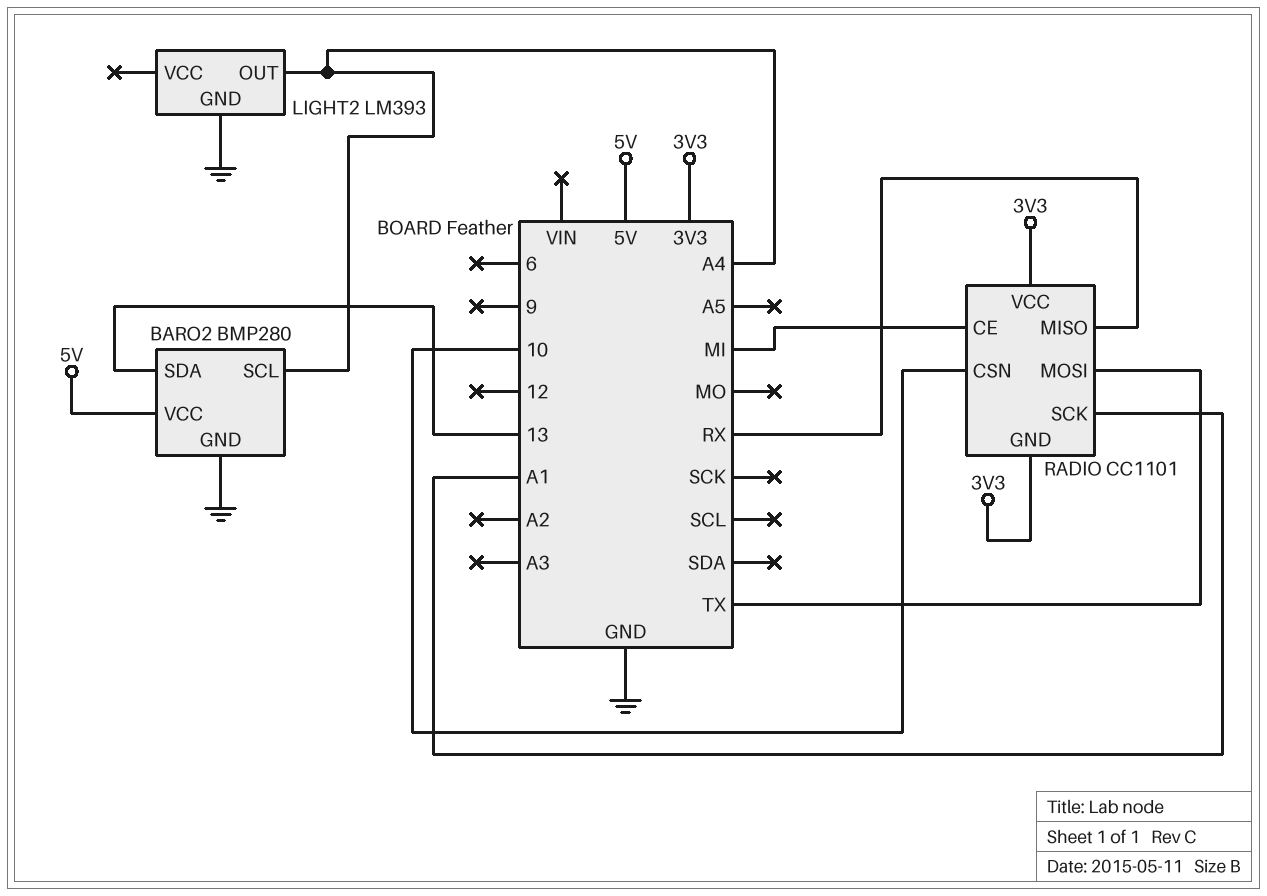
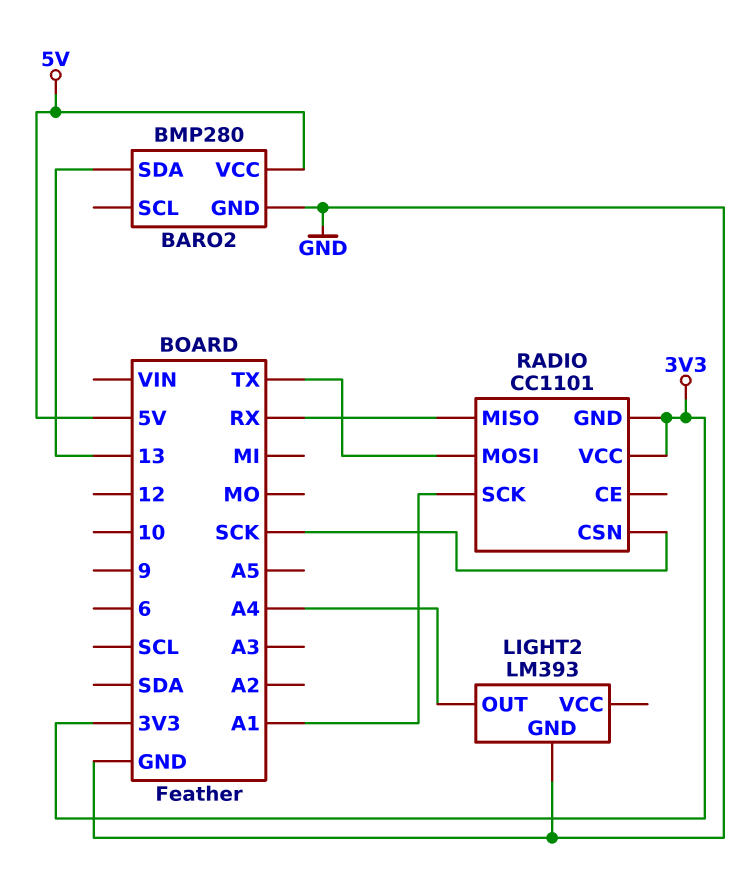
BARO2 pin SCL: A4 -> none
RADIO pin CE: MI -> none
RADIO pin CSN: 10 -> SCK

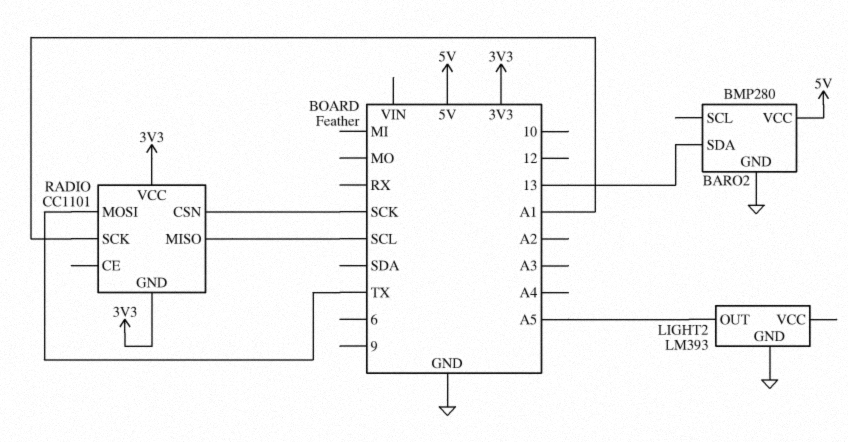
LIGHT2 pin OUT: A4 -> A5
RADIO pin MISO: RX -> SCL

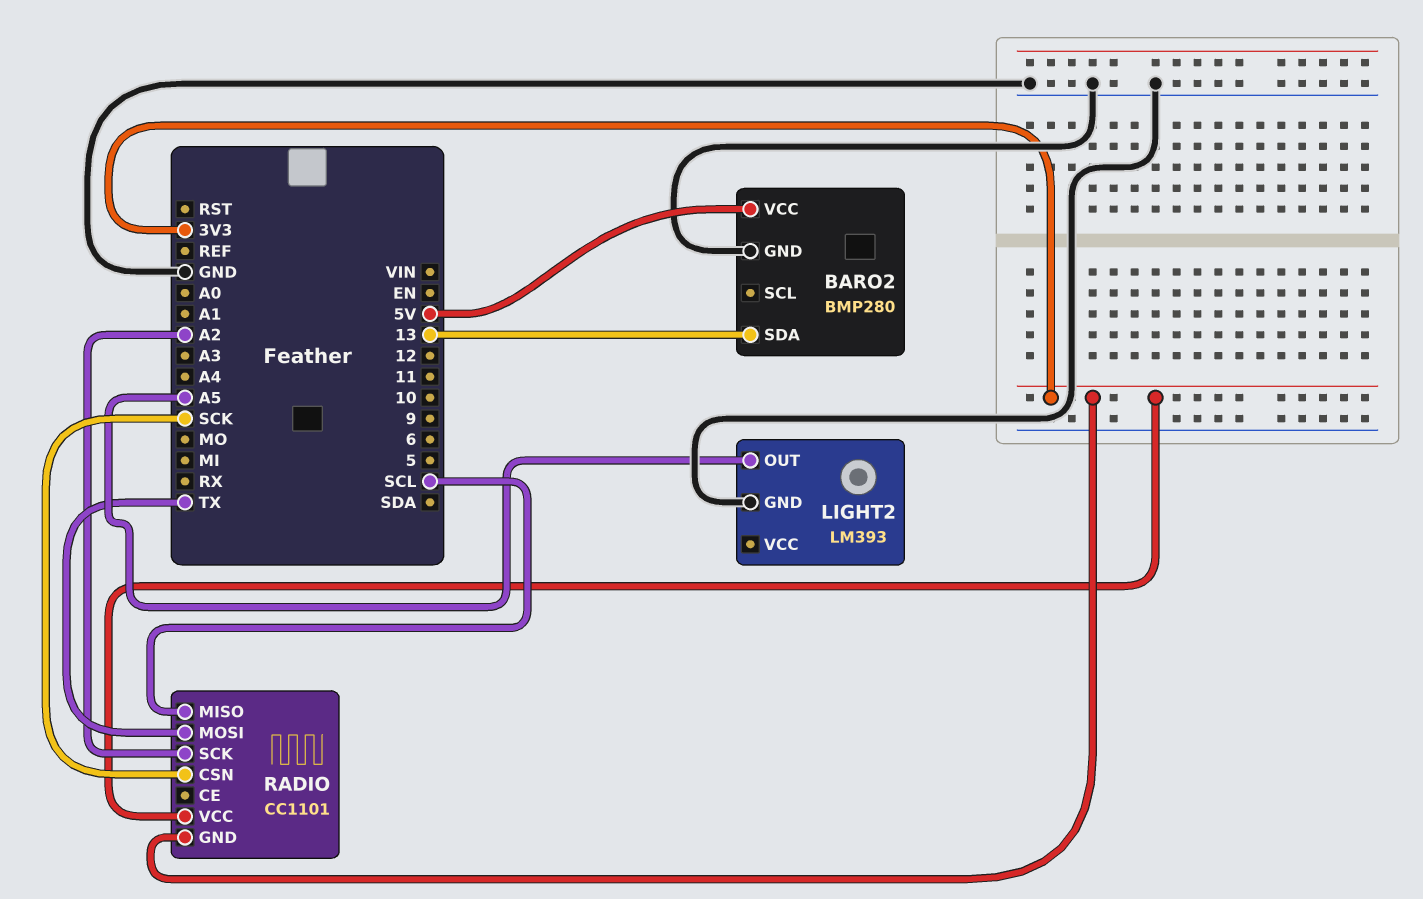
RADIO pin SCK: A1 -> A2

